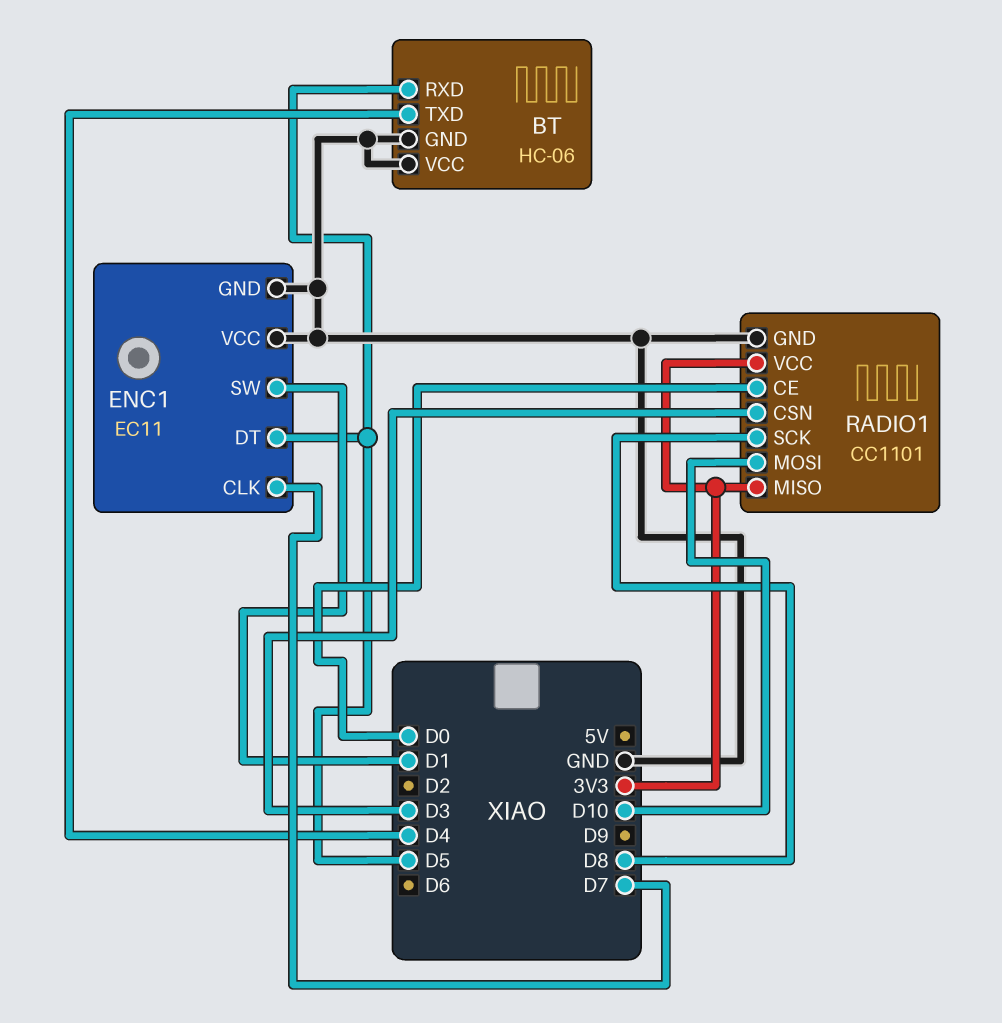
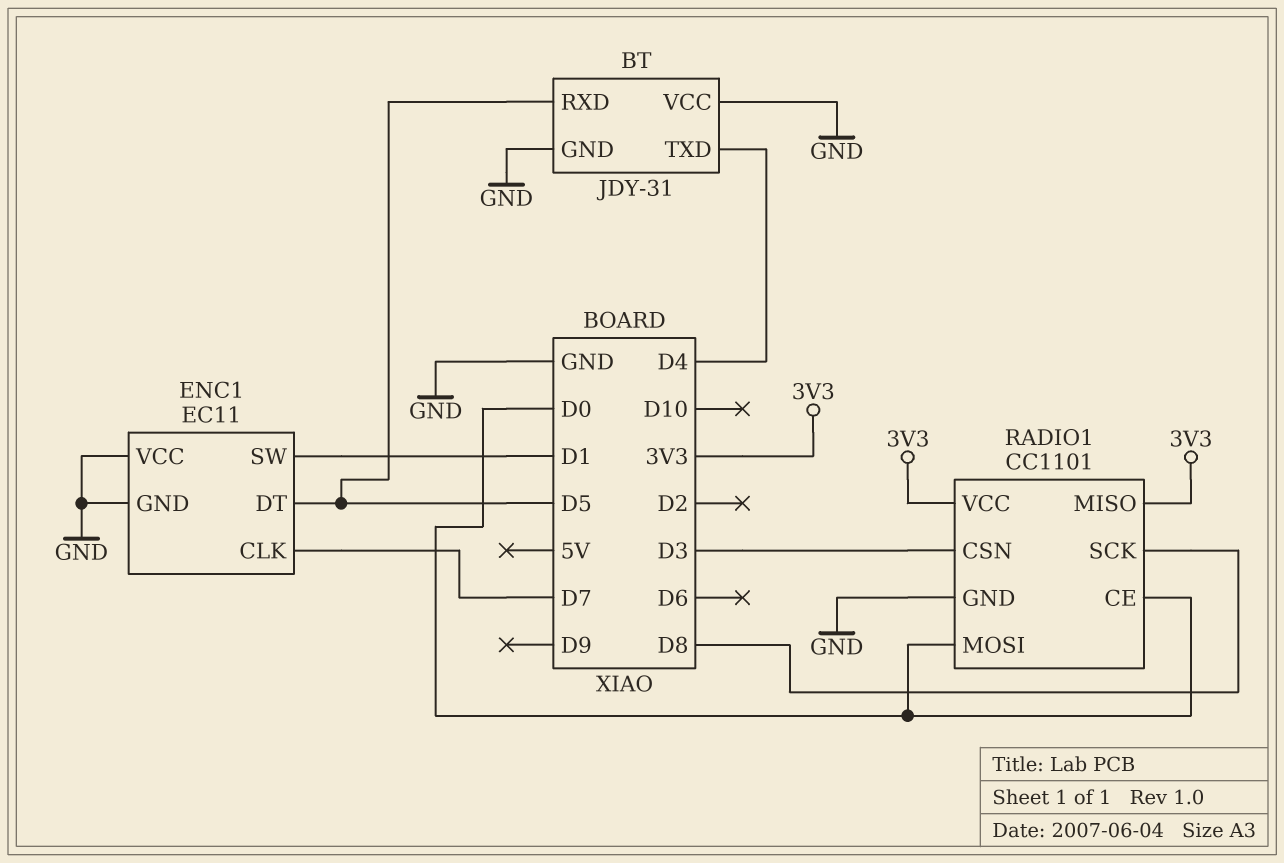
BT: HC-06 -> JDY-31
RADIO1 pin MOSI: D10 -> D0

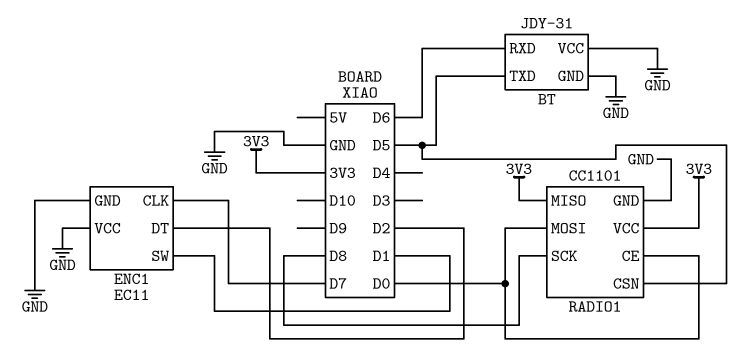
BT pin RXD: D5 -> D6
BT pin TXD: D4 -> D5
ENC1 pin DT: D5 -> D2
RADIO1 pin CSN: D3 -> D5

